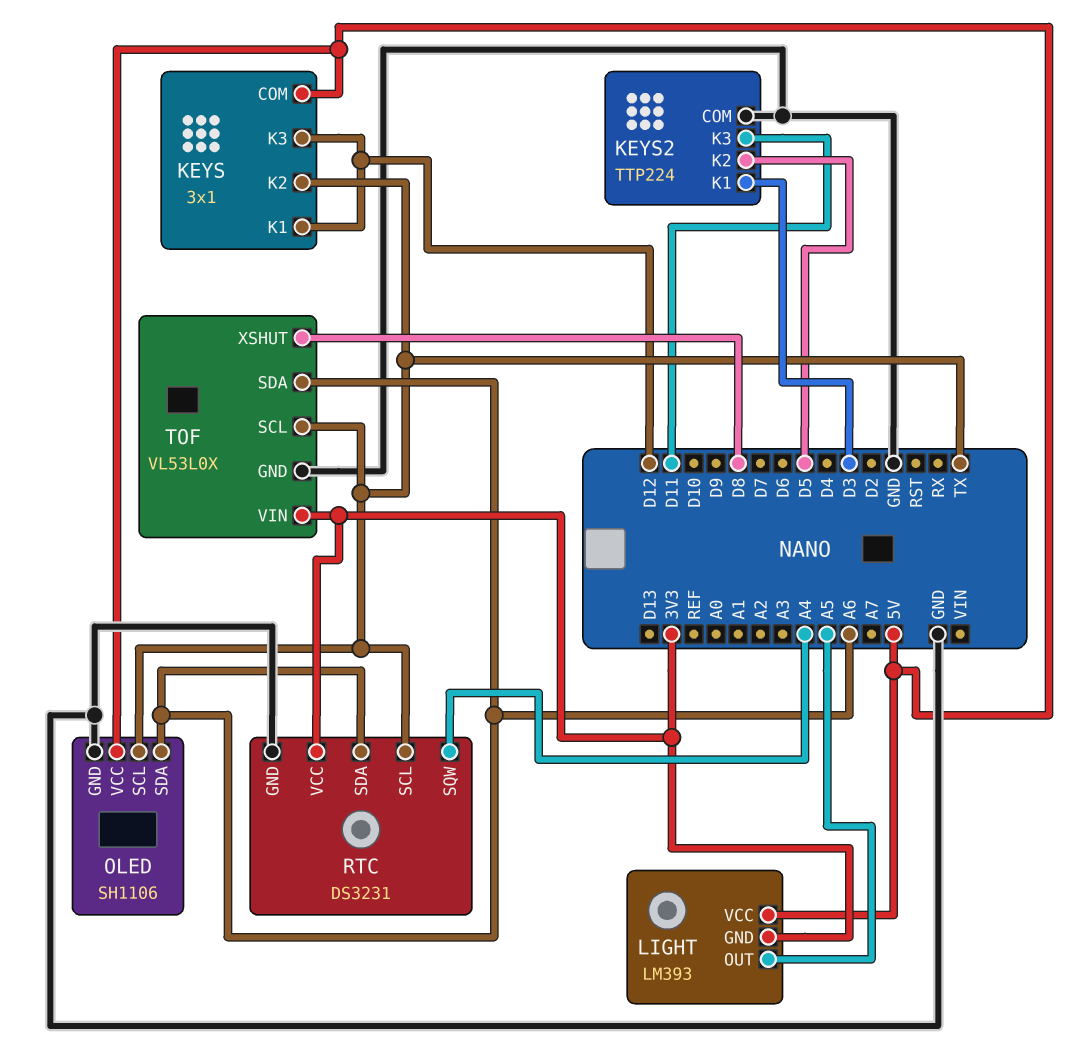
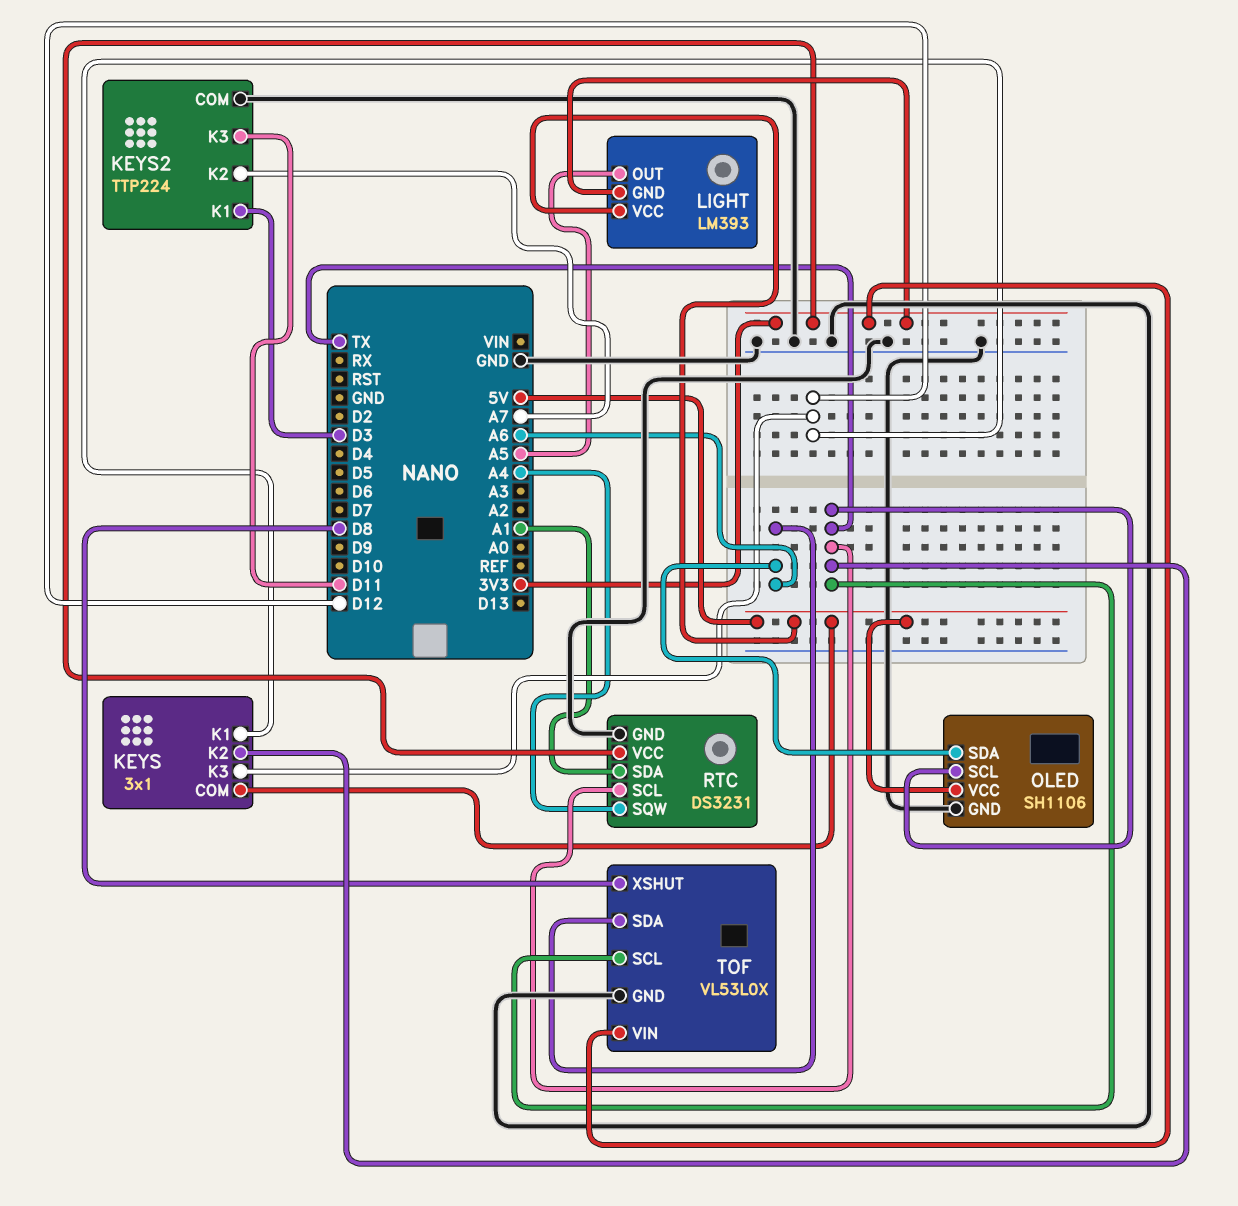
KEYS2 pin K2: D5 -> A7
RTC pin SDA: A6 -> A1

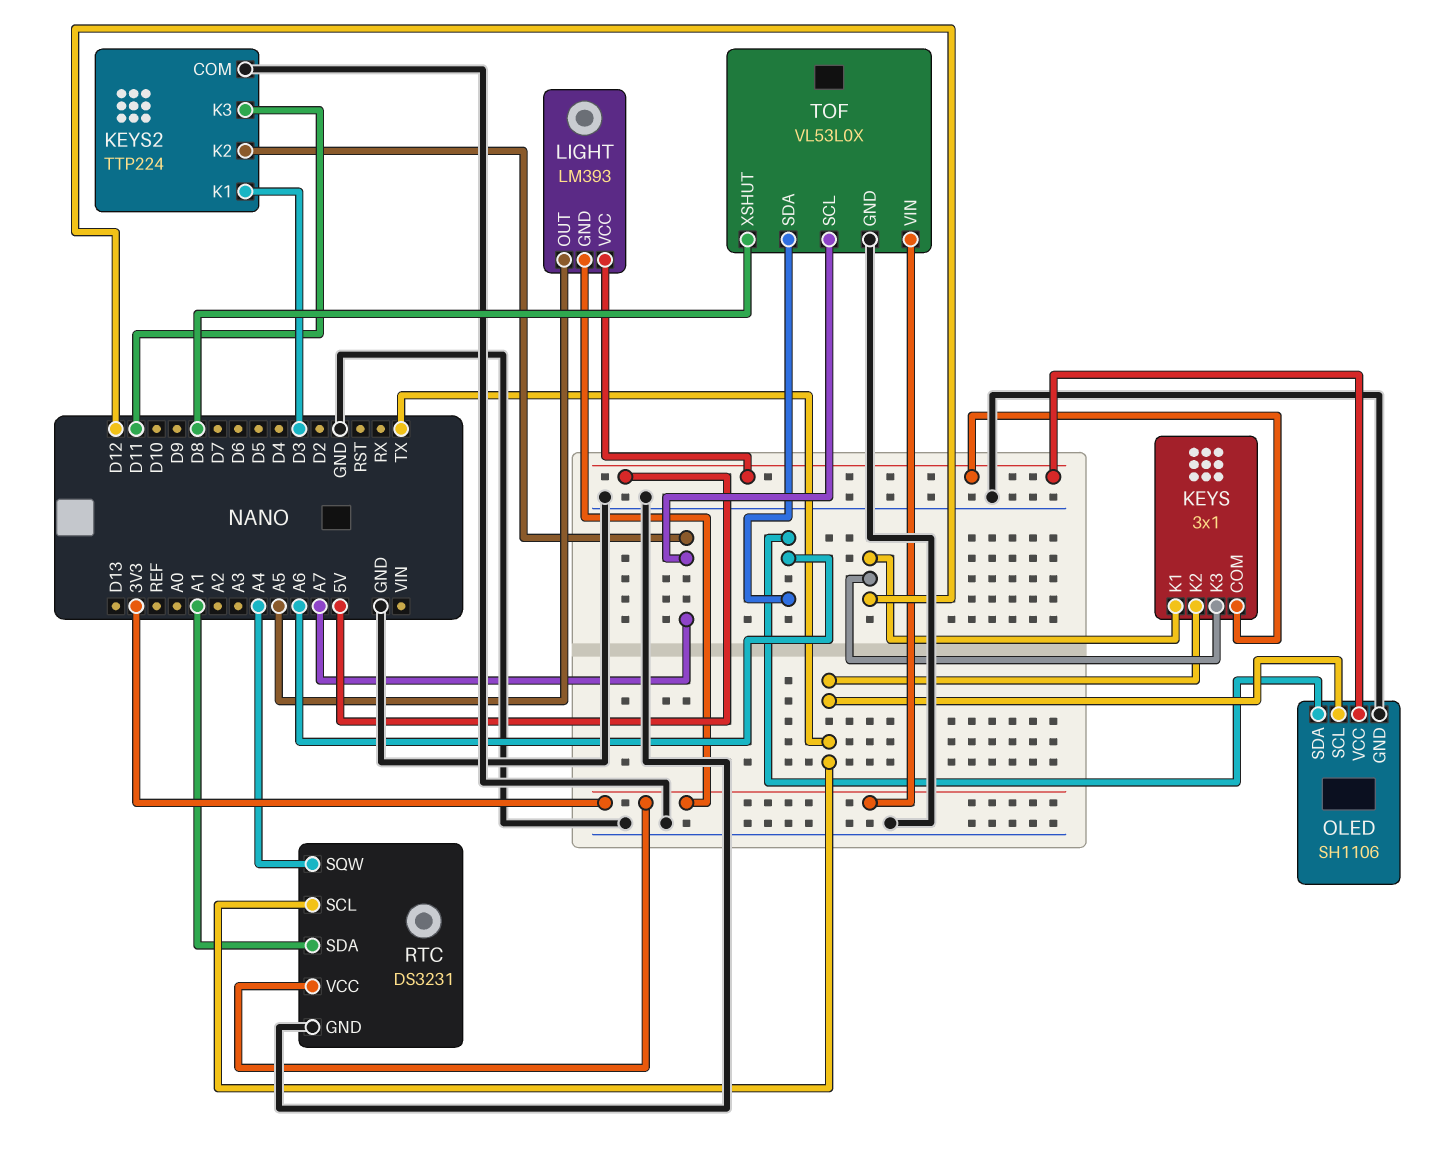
TOF pin SCL: TX -> A7

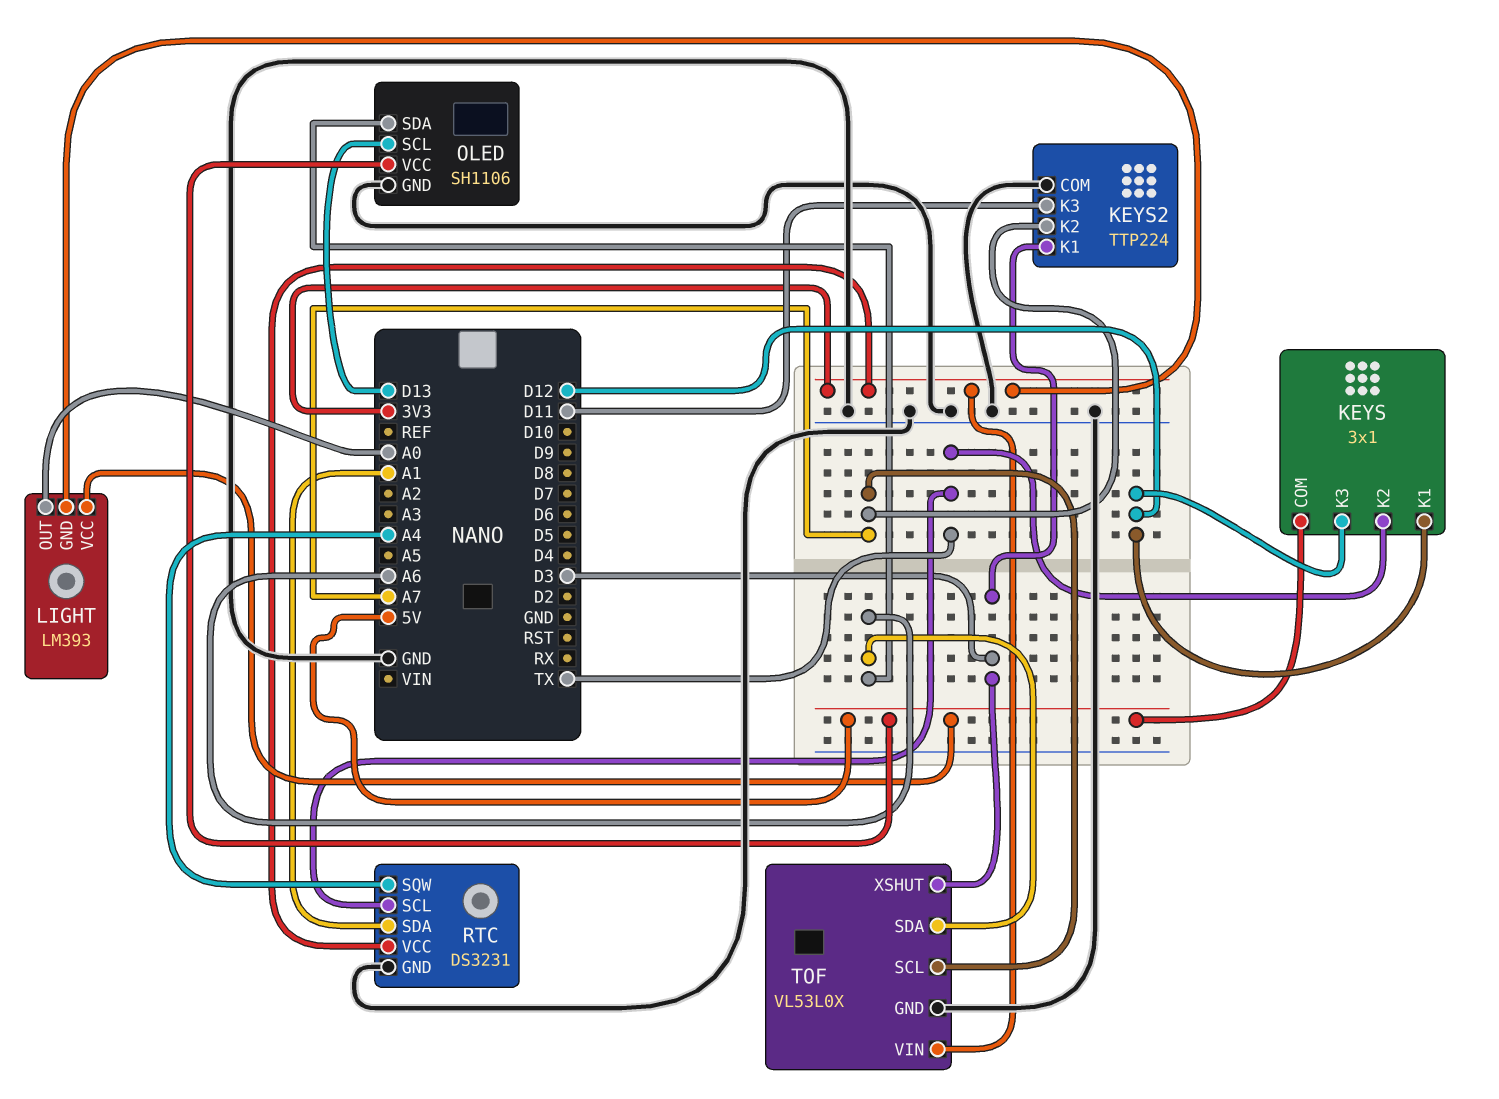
LIGHT pin OUT: A5 -> A0
OLED pin SCL: TX -> D13
TOF pin XSHUT: D8 -> D3

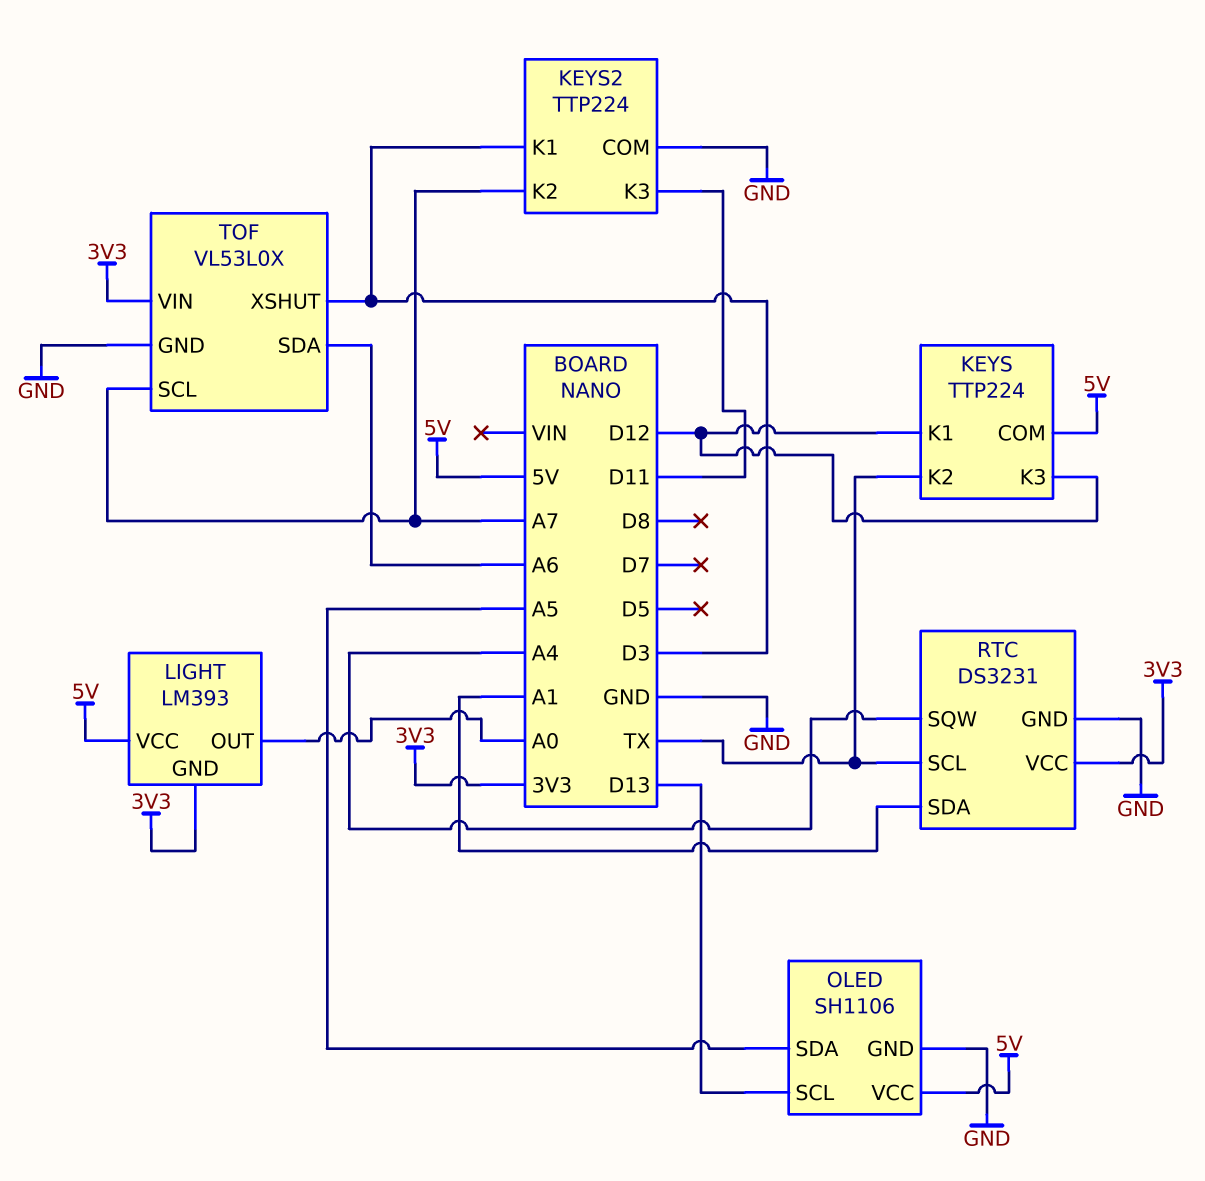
KEYS: 3x1 -> TTP224
OLED pin SDA: A6 -> A5

